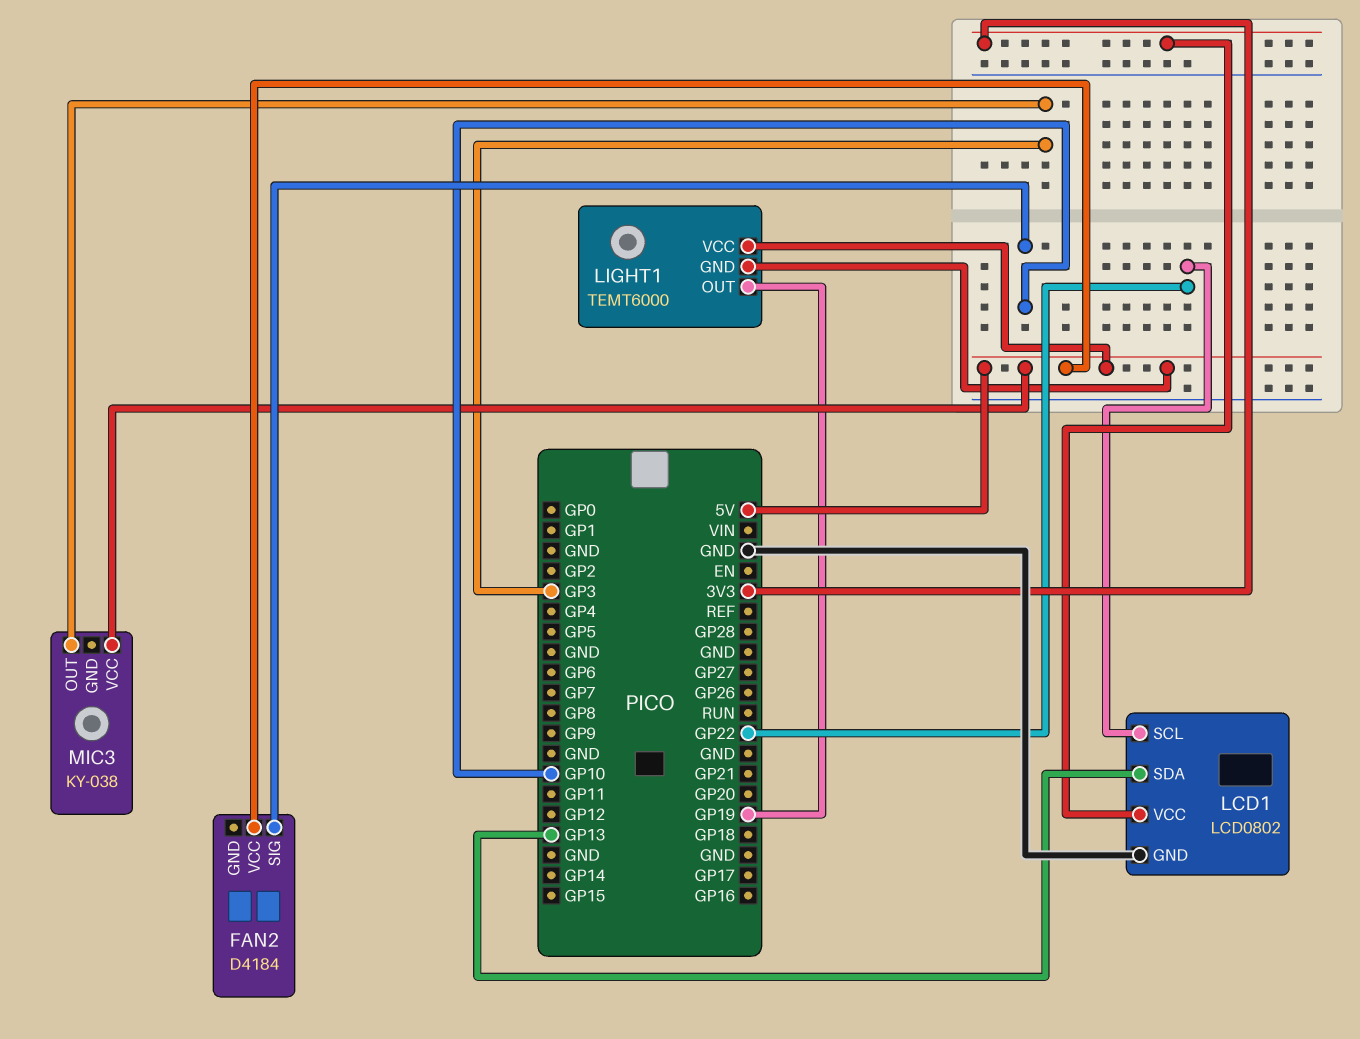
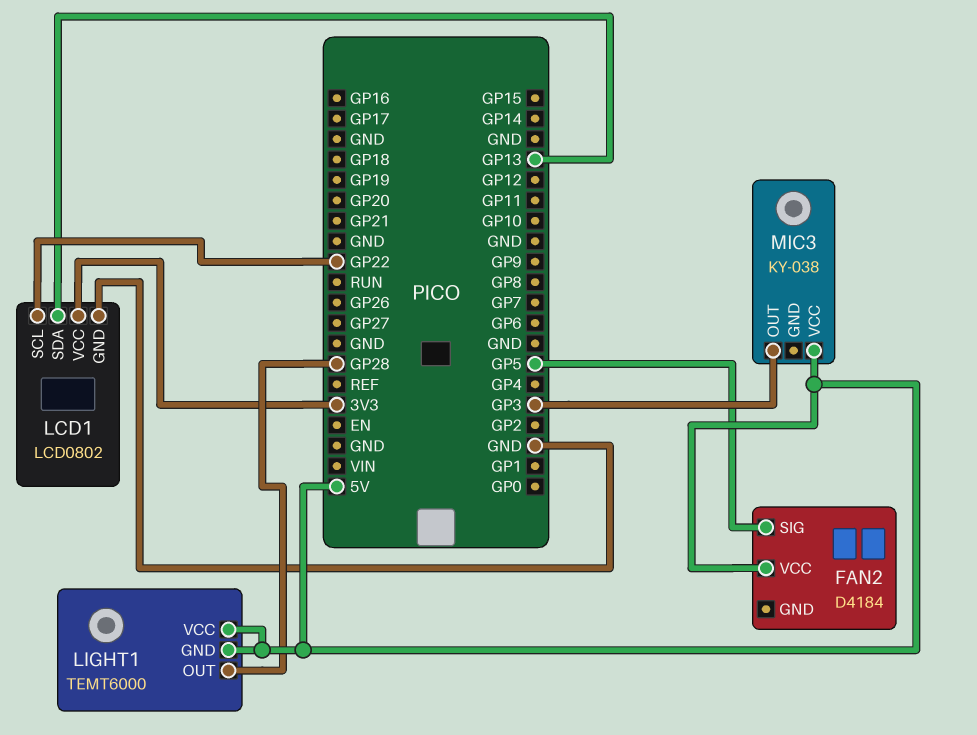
FAN2 pin SIG: GP10 -> GP5
LIGHT1 pin OUT: GP19 -> GP28

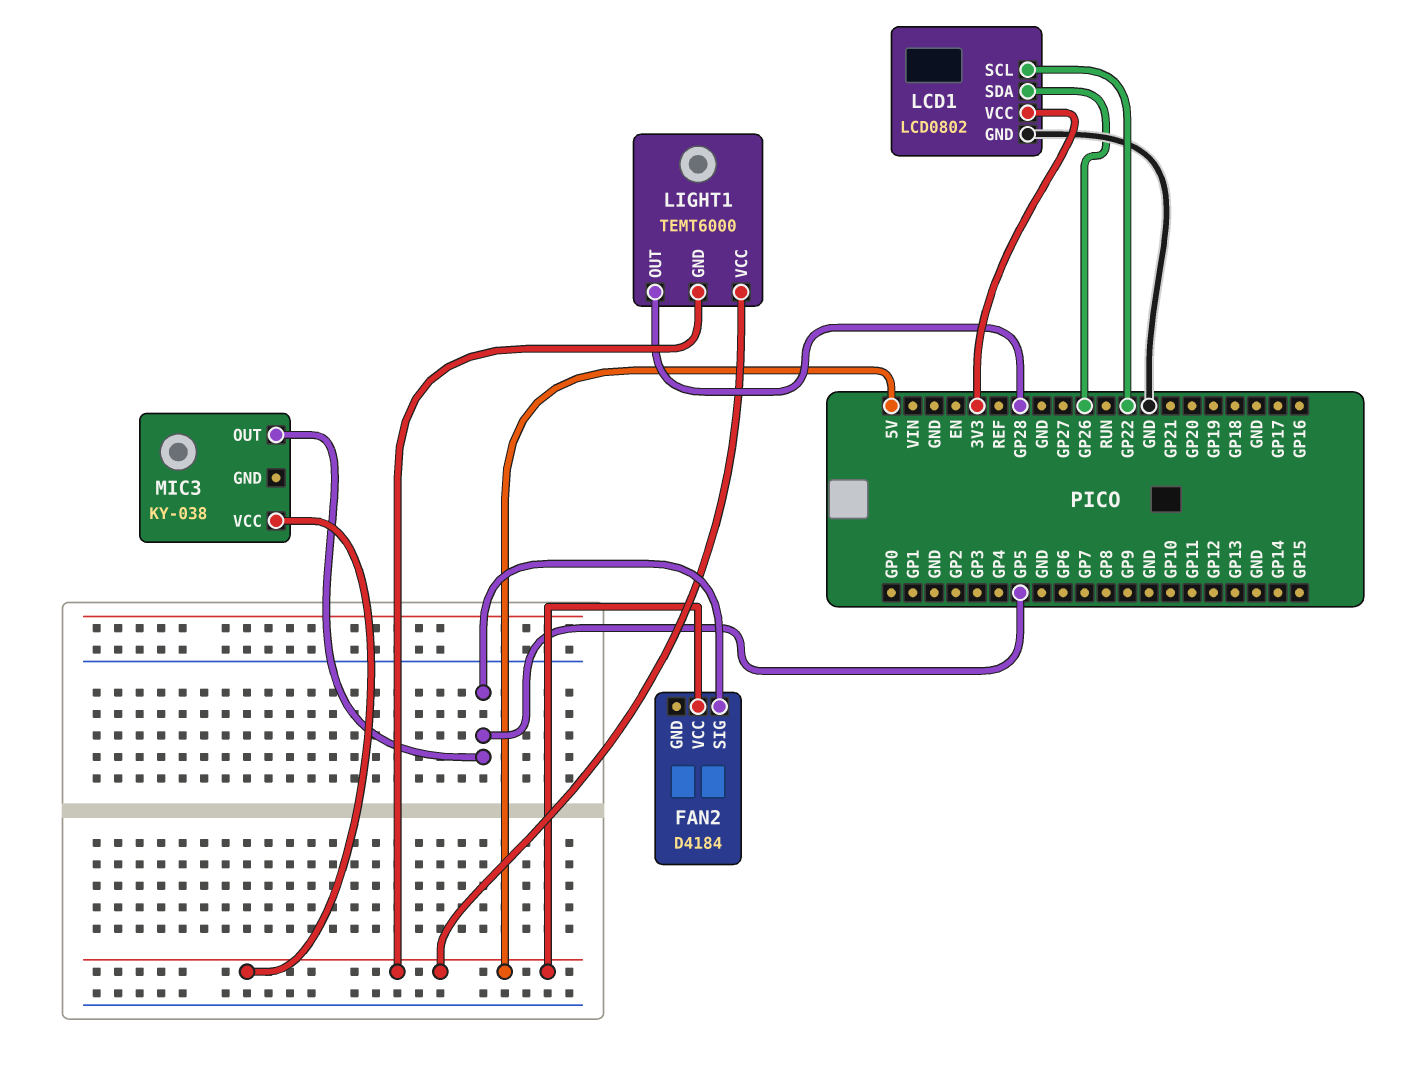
LCD1 pin SDA: GP13 -> GP26
MIC3 pin OUT: GP3 -> GP5

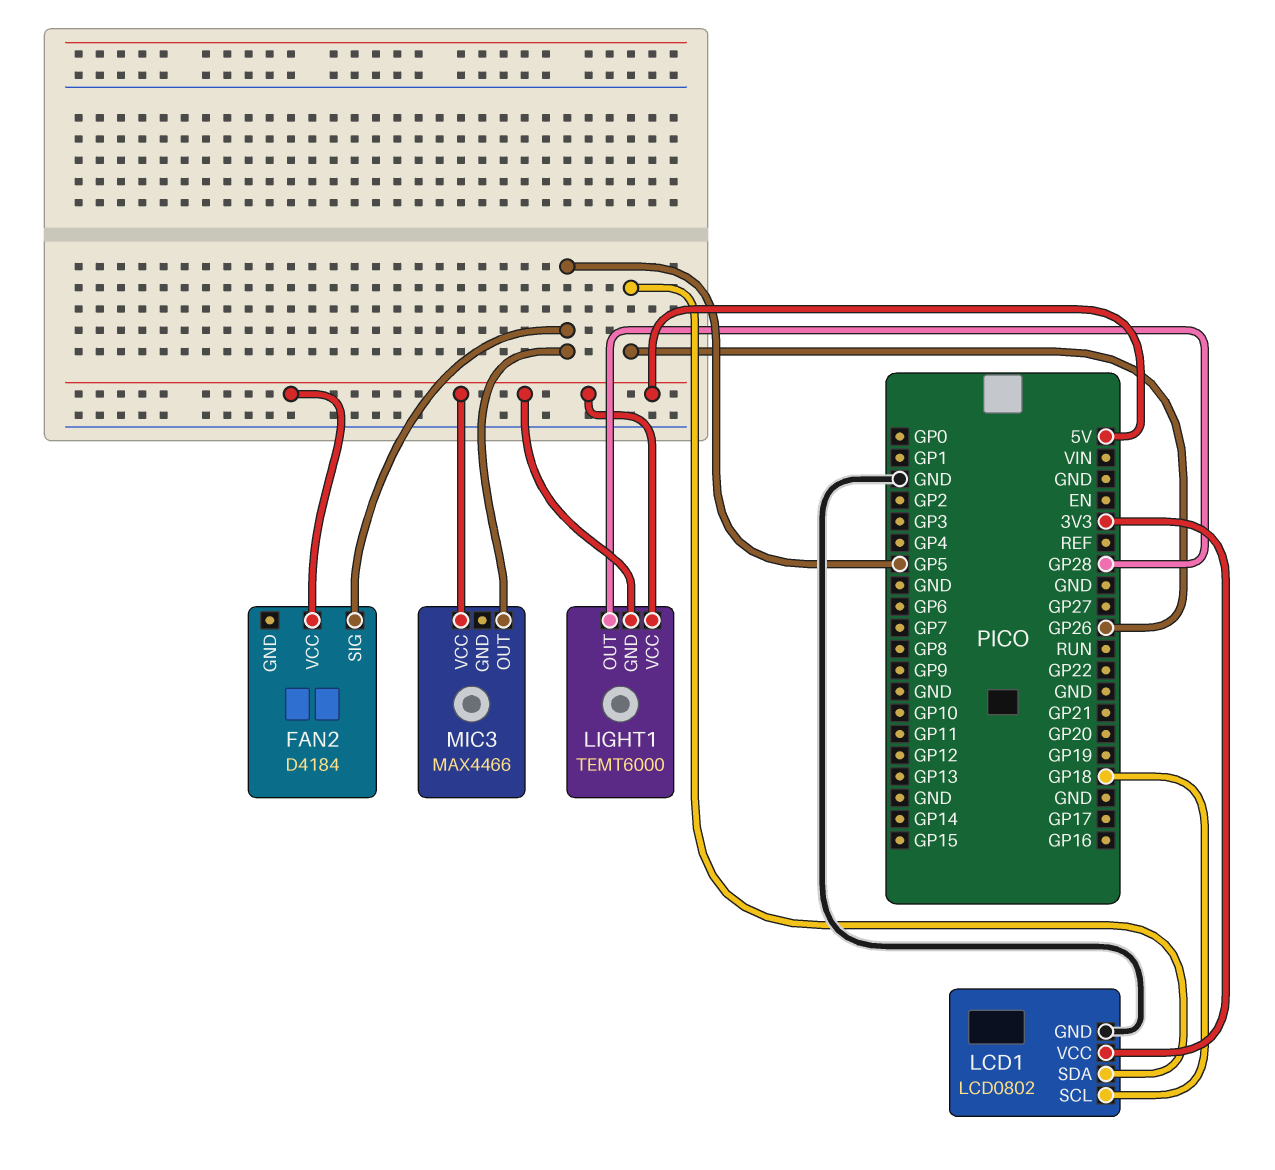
LCD1 pin SCL: GP22 -> GP18
MIC3: KY-038 -> MAX4466

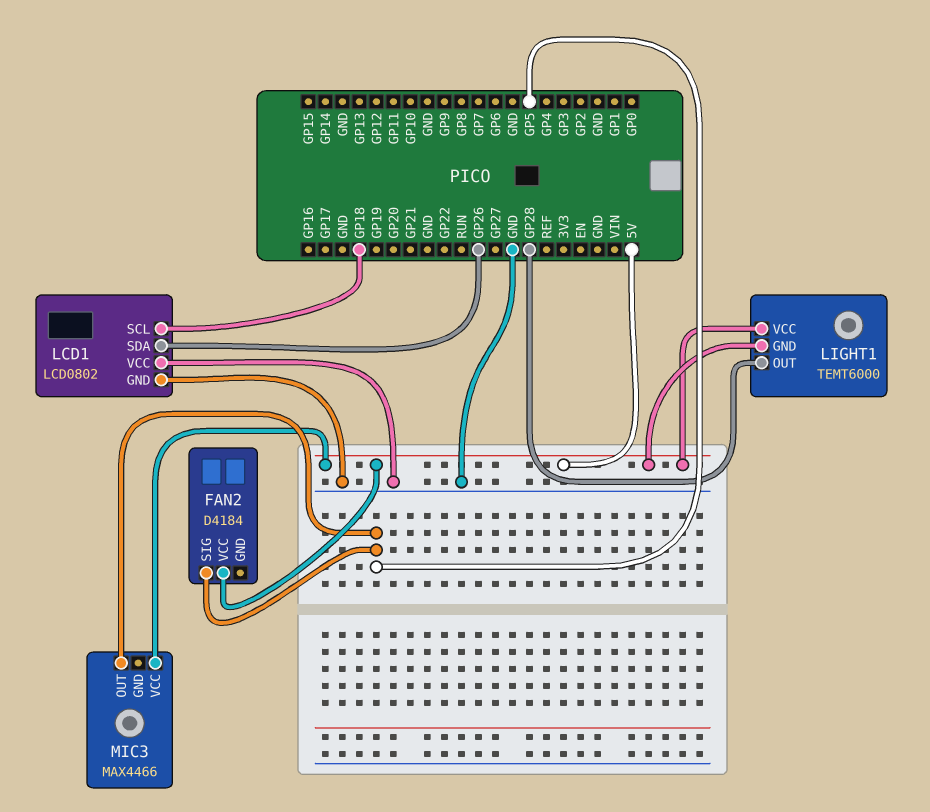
LCD1 pin VCC: 3V3 -> GND

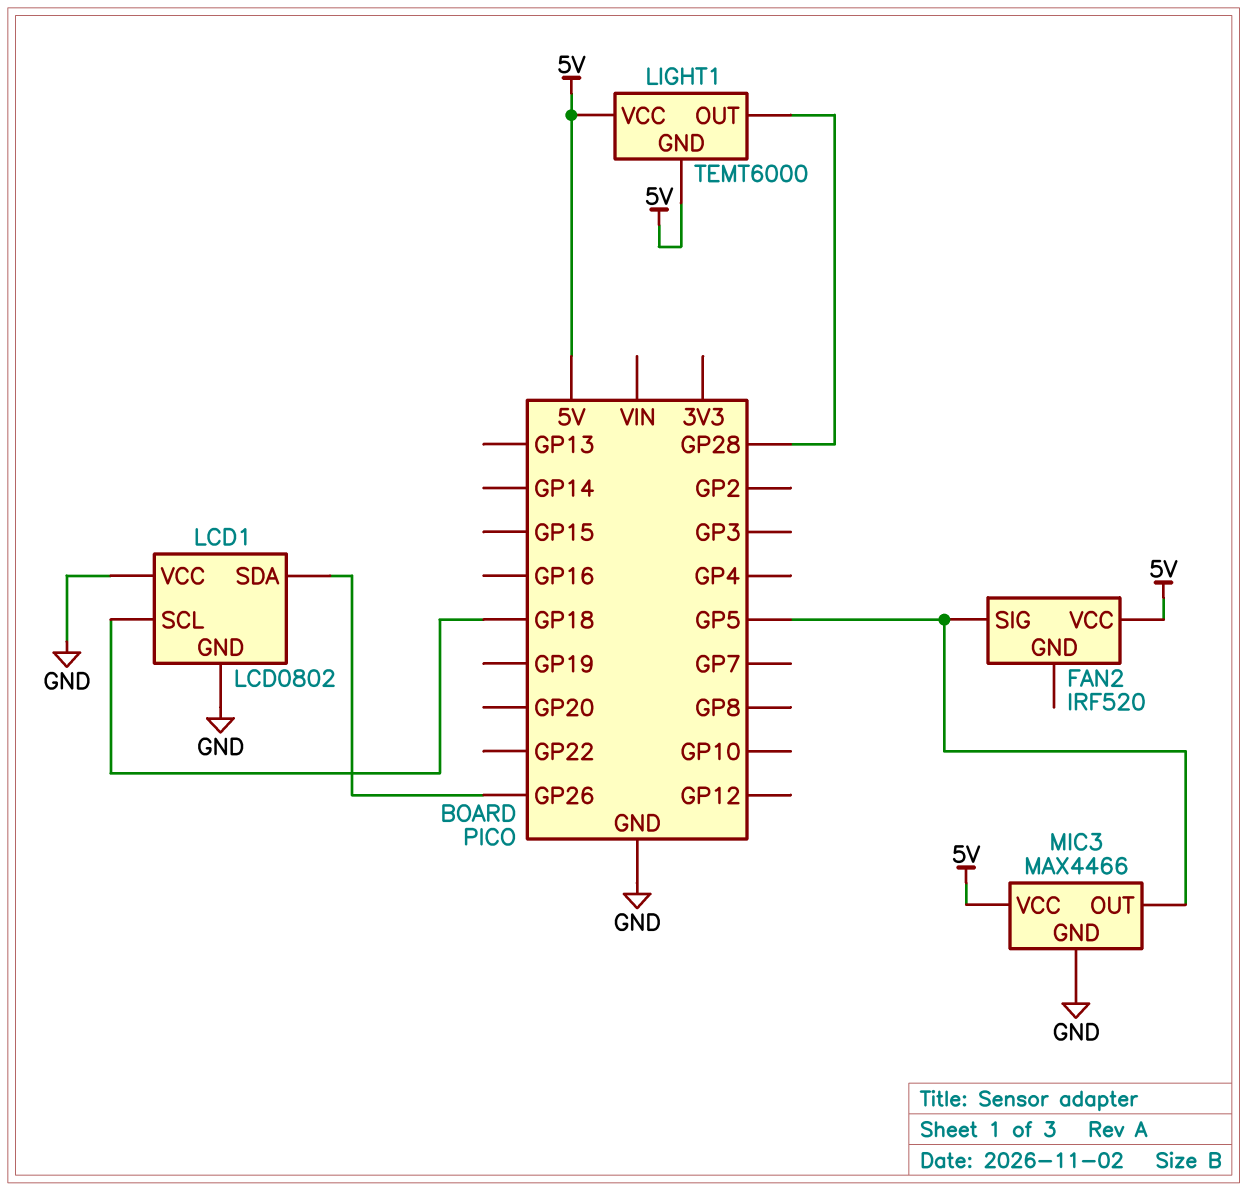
FAN2: D4184 -> IRF520
MIC3 pin GND: none -> GND

